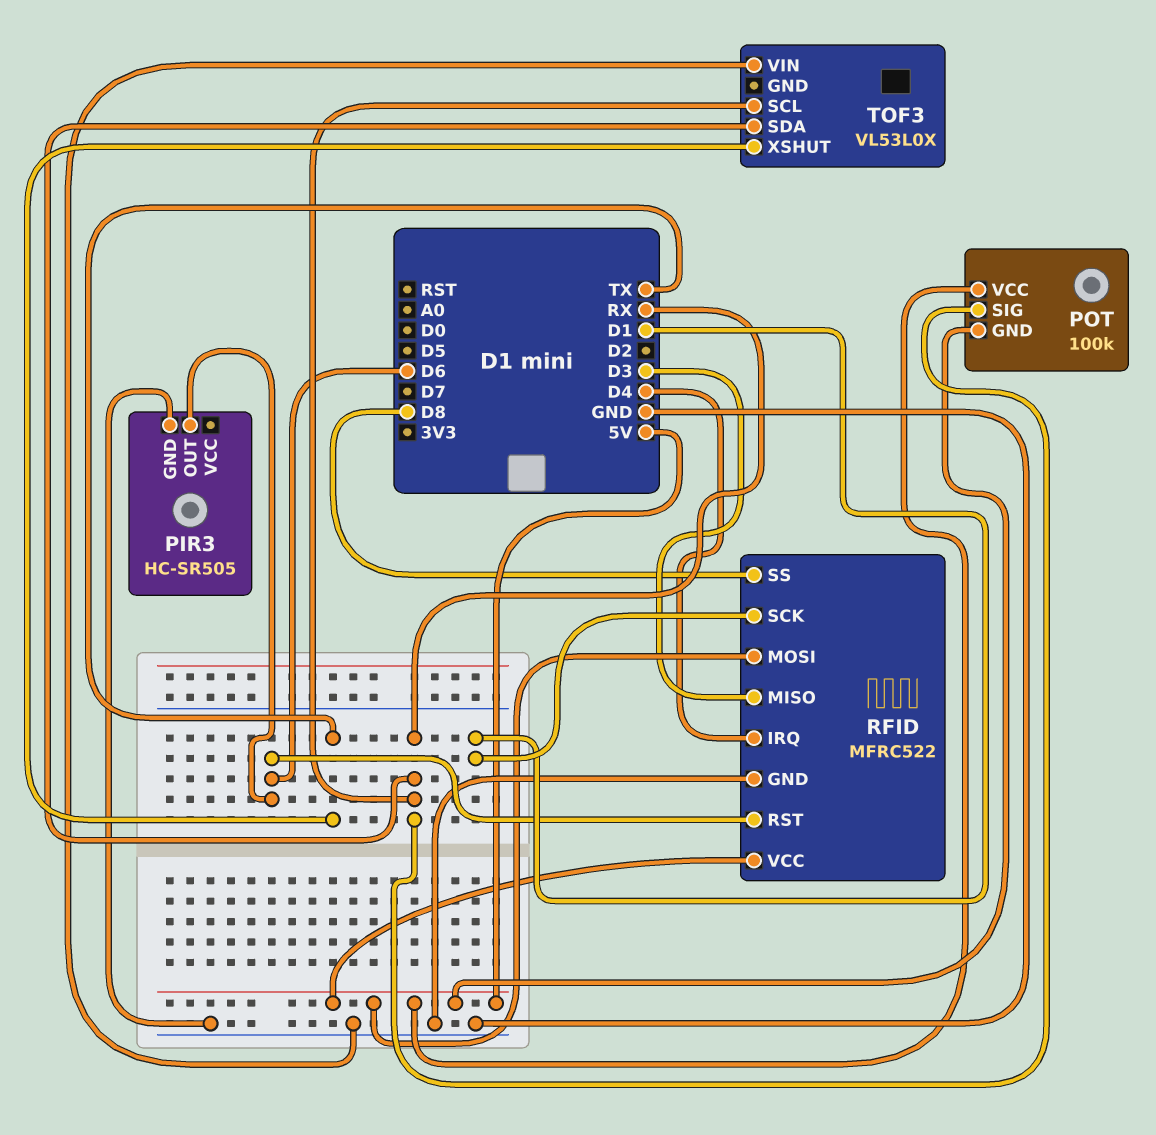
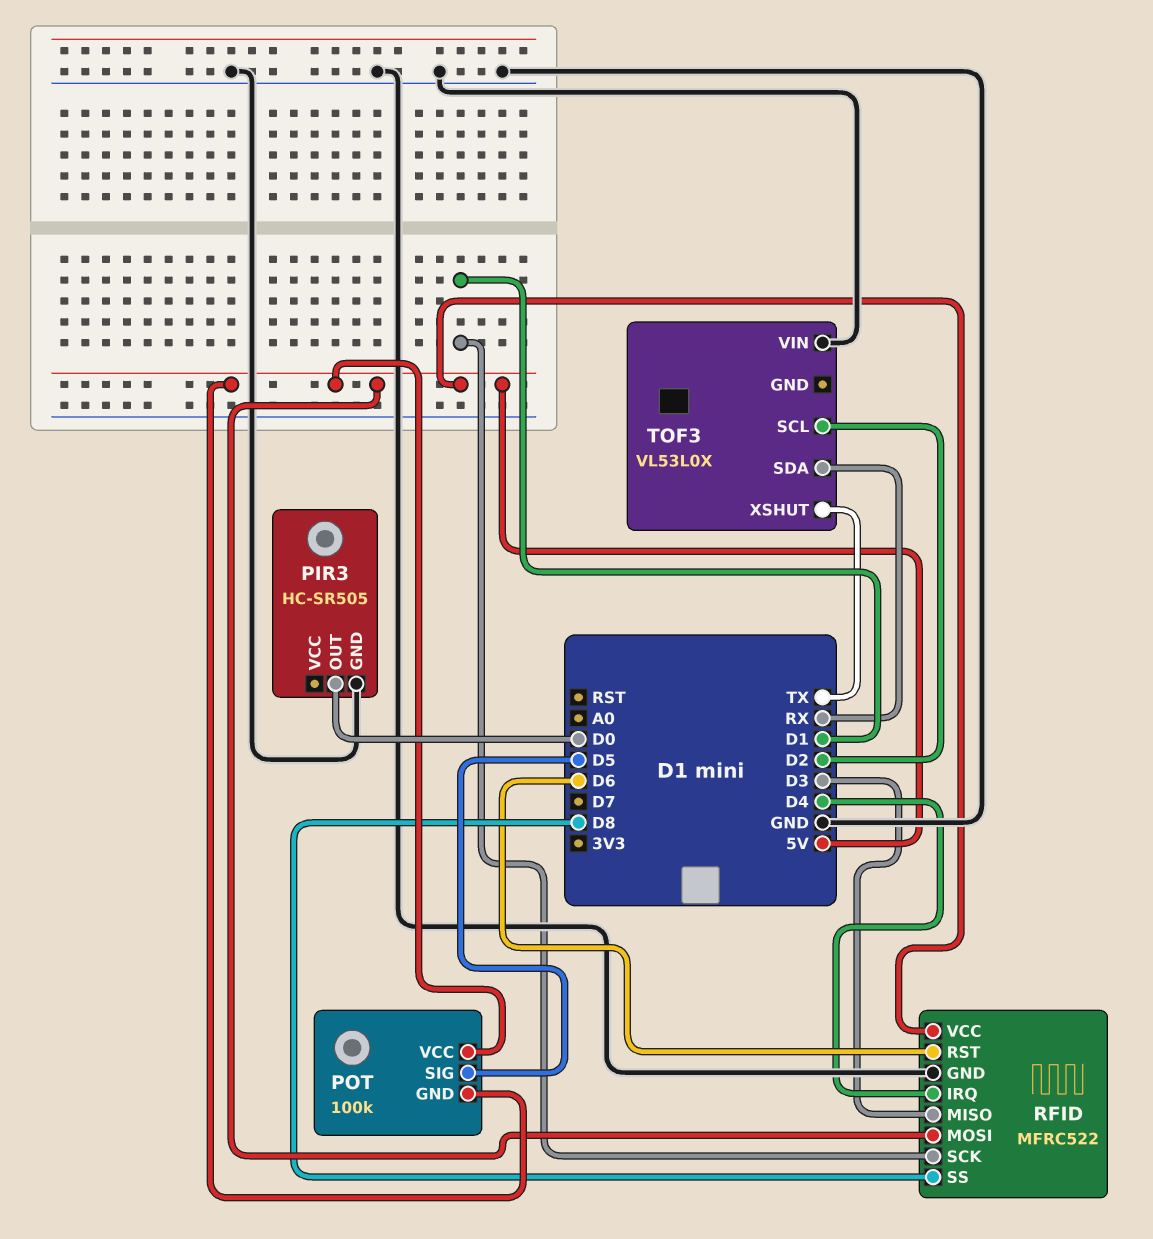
PIR3 pin OUT: D6 -> D0
POT pin SIG: RX -> D5
TOF3 pin SCL: RX -> D2

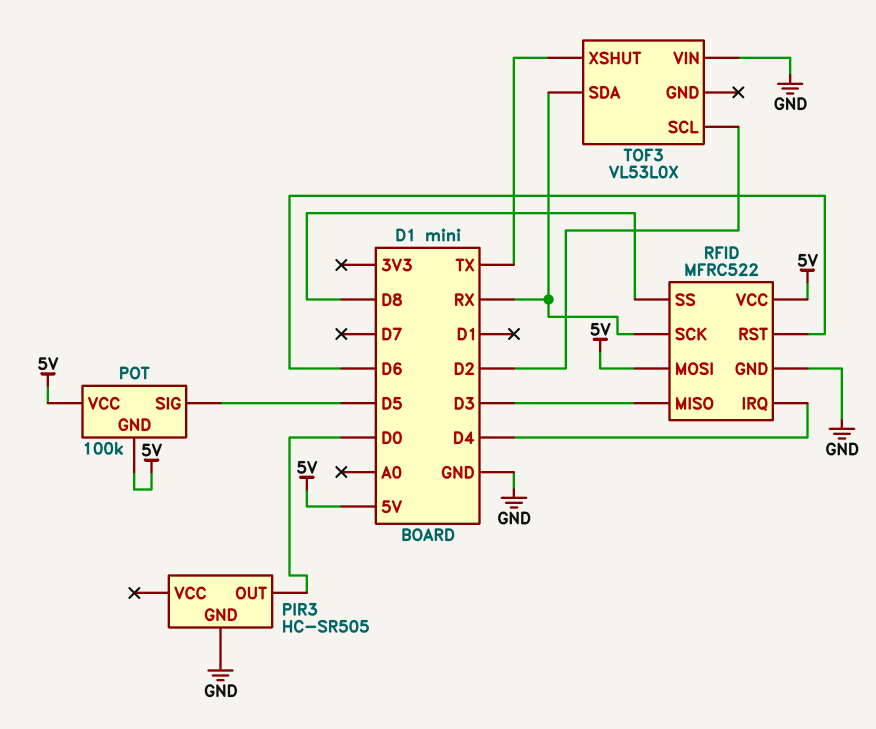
RFID pin SCK: D1 -> RX

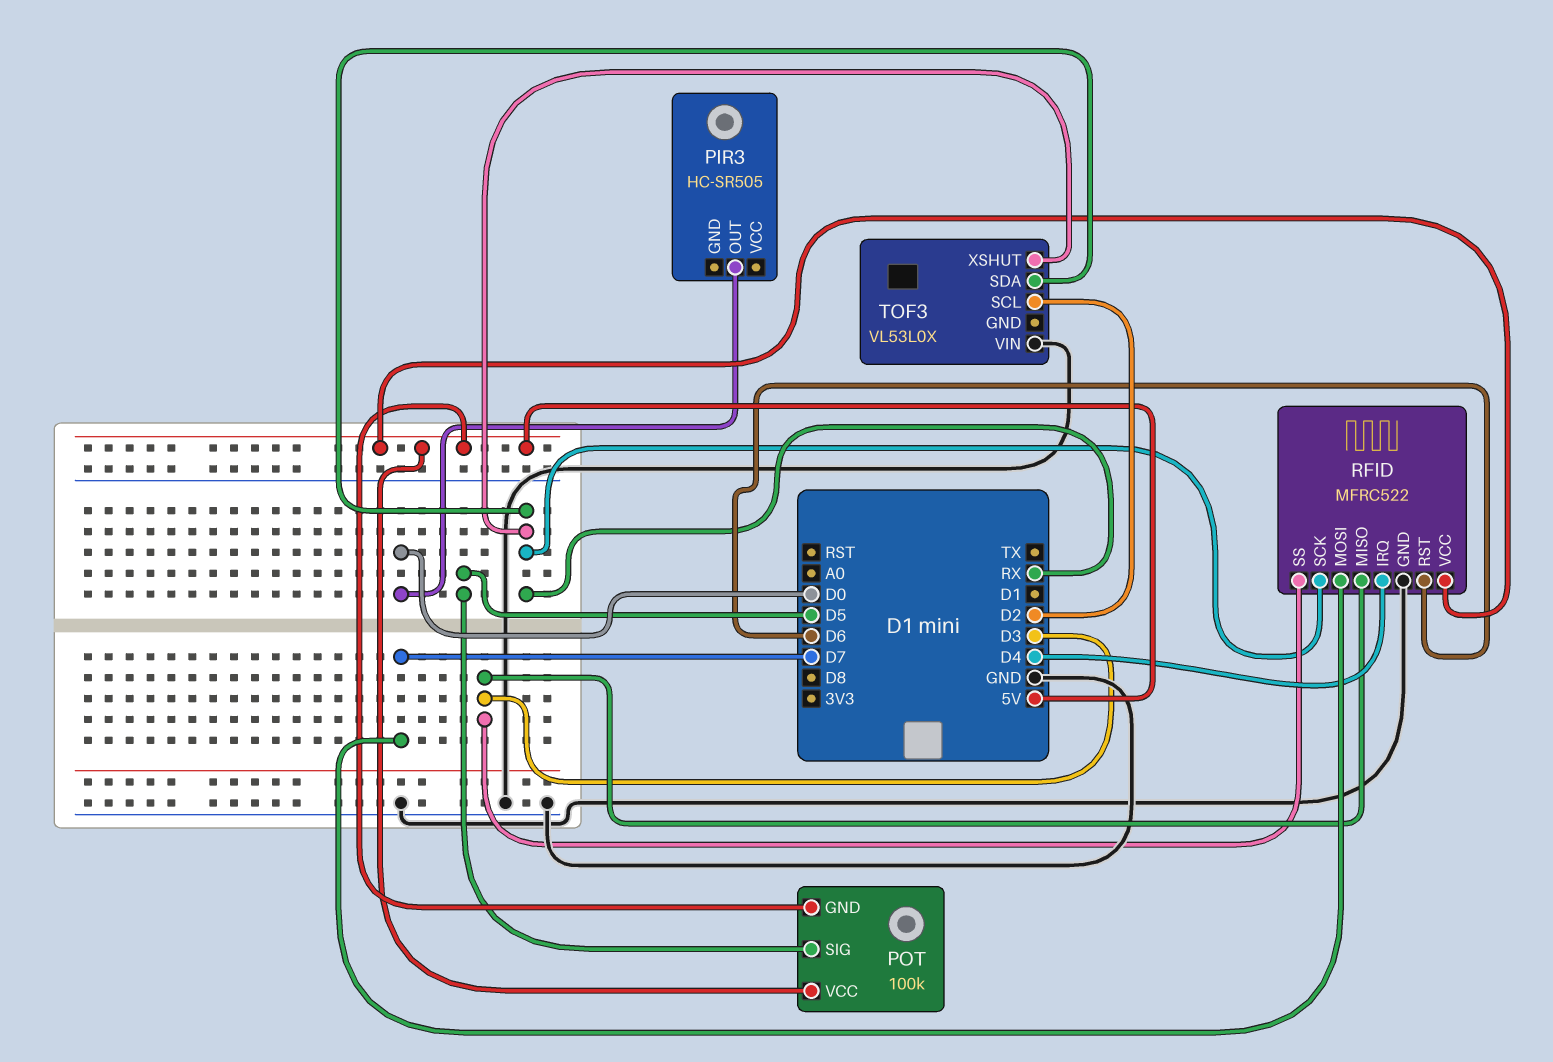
PIR3 pin GND: GND -> none
RFID pin MOSI: 5V -> D7
RFID pin SS: D8 -> D3
TOF3 pin XSHUT: TX -> RX

